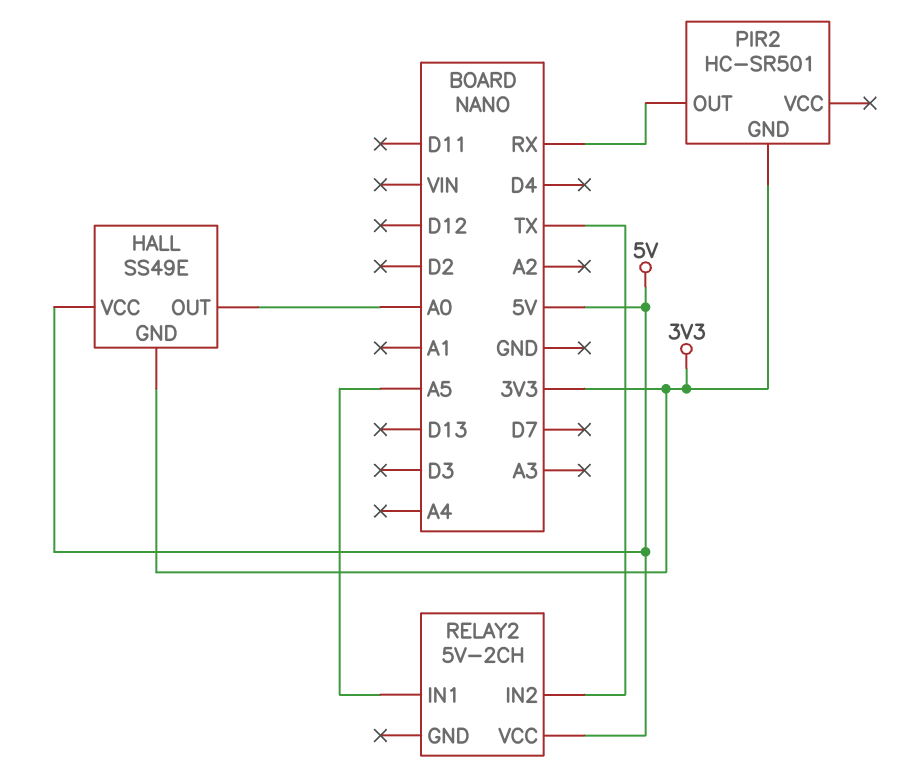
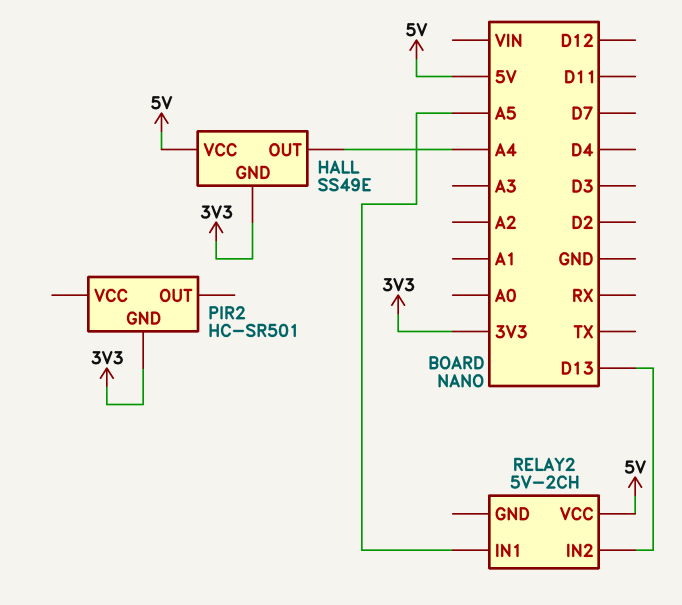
HALL pin OUT: A0 -> A4
PIR2 pin OUT: RX -> none
RELAY2 pin IN2: TX -> D13

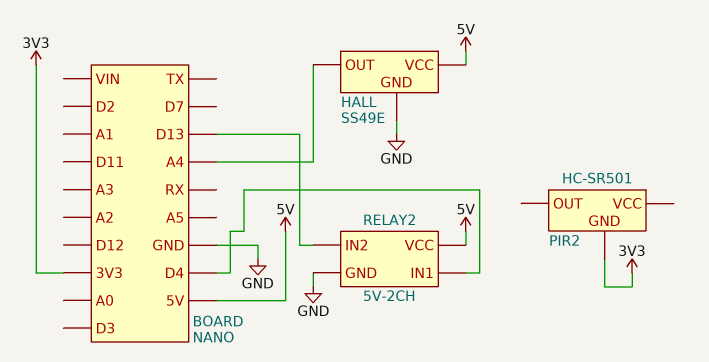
HALL pin GND: 3V3 -> GND
RELAY2 pin GND: none -> GND
RELAY2 pin IN1: A5 -> D4

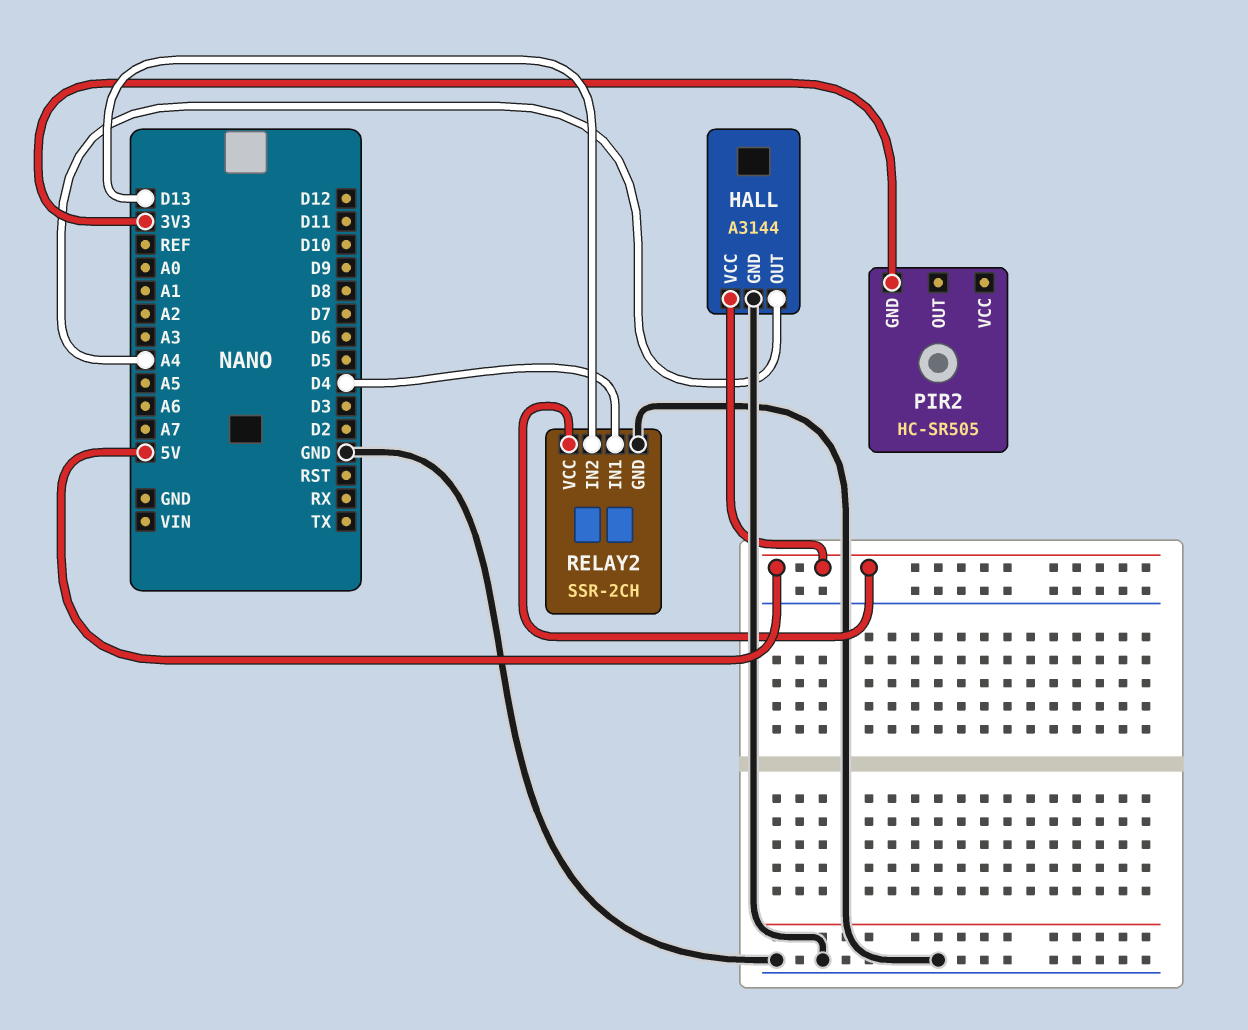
HALL: SS49E -> A3144
PIR2: HC-SR501 -> HC-SR505
RELAY2: 5V-2CH -> SSR-2CH

